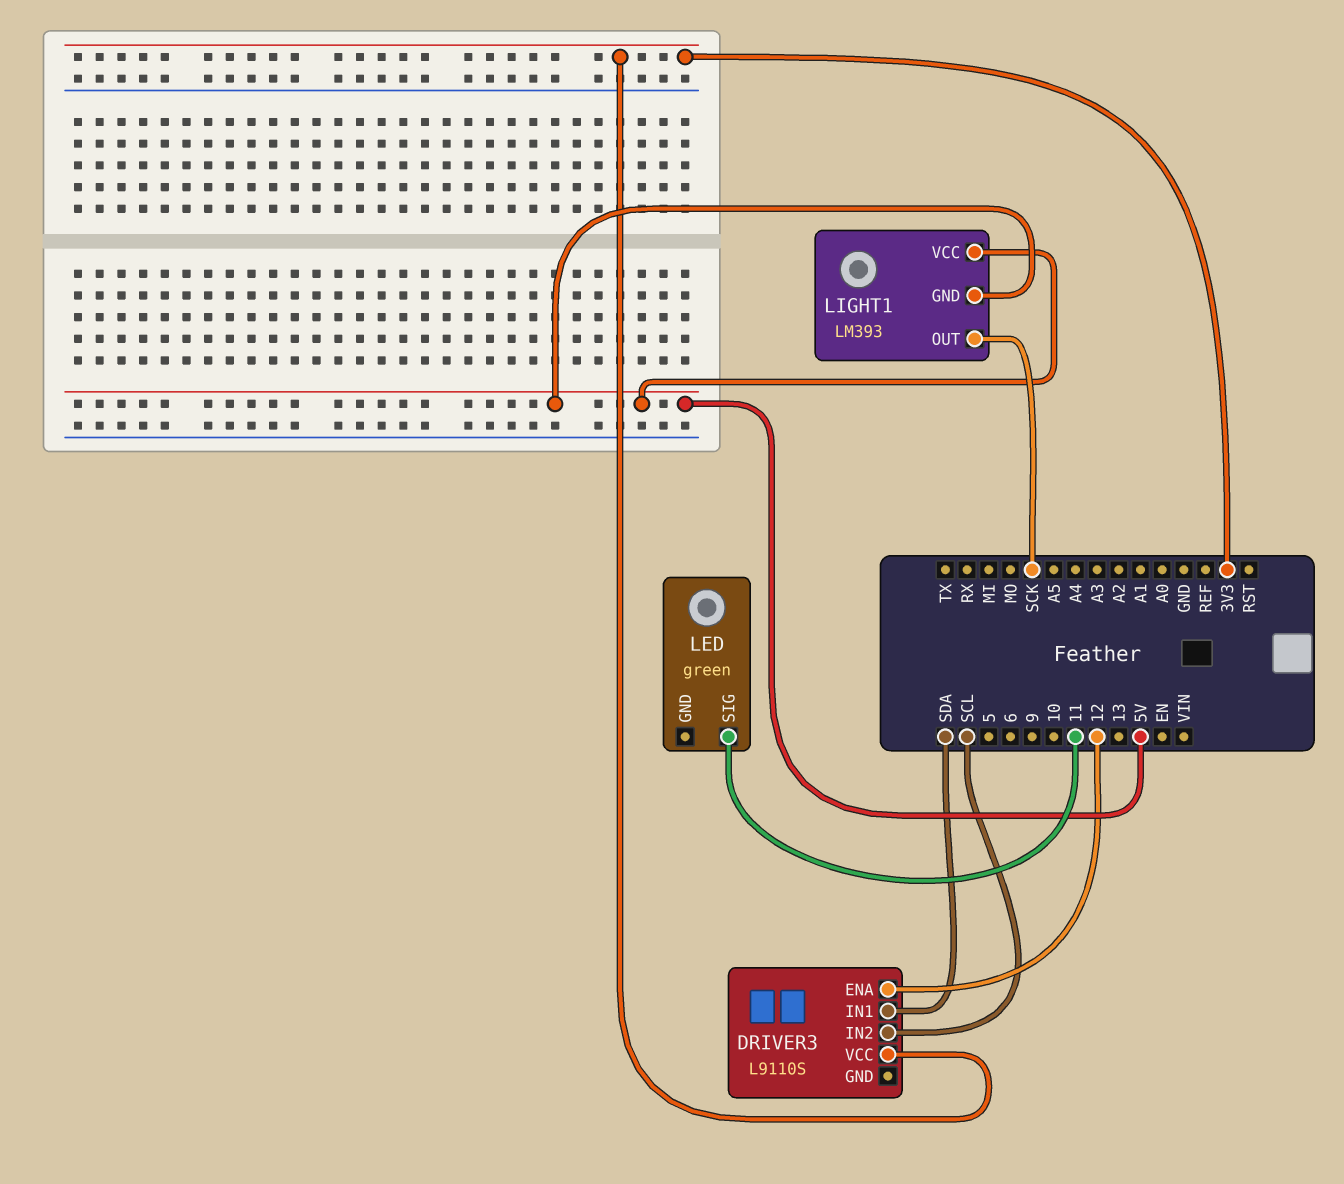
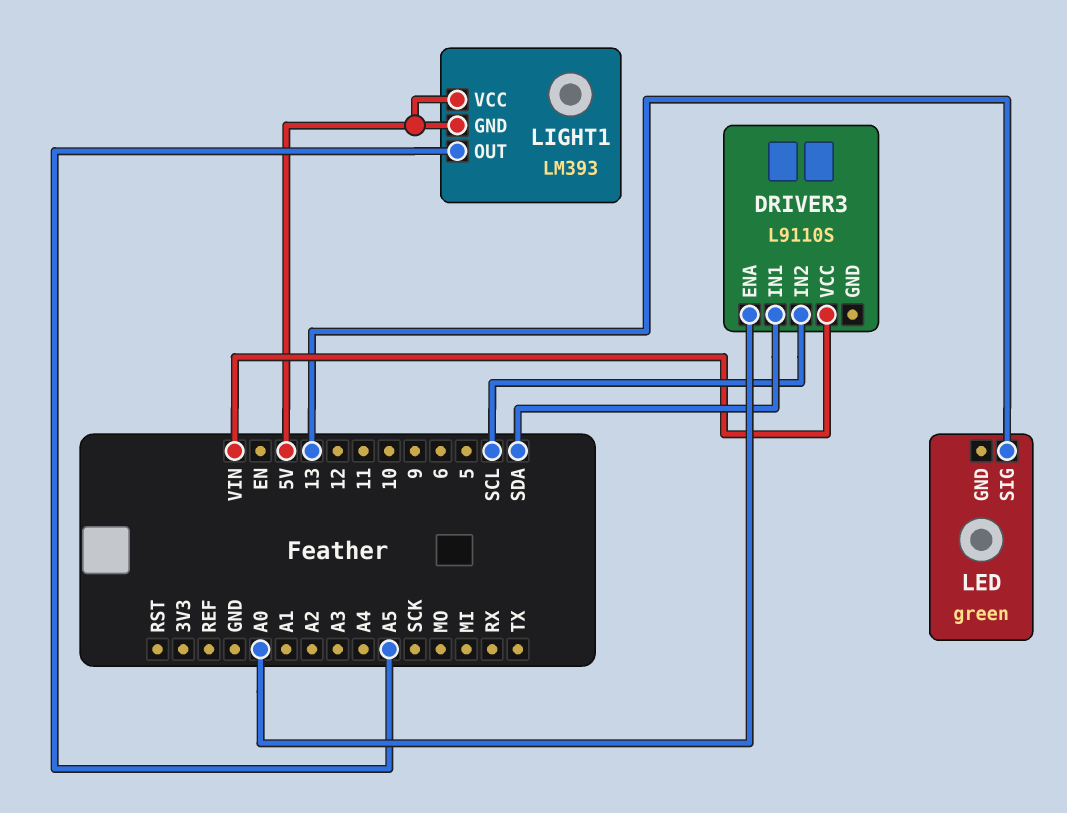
DRIVER3 pin ENA: 12 -> A0
DRIVER3 pin VCC: 3V3 -> VIN
LED pin SIG: 11 -> 13
LIGHT1 pin OUT: SCK -> A5

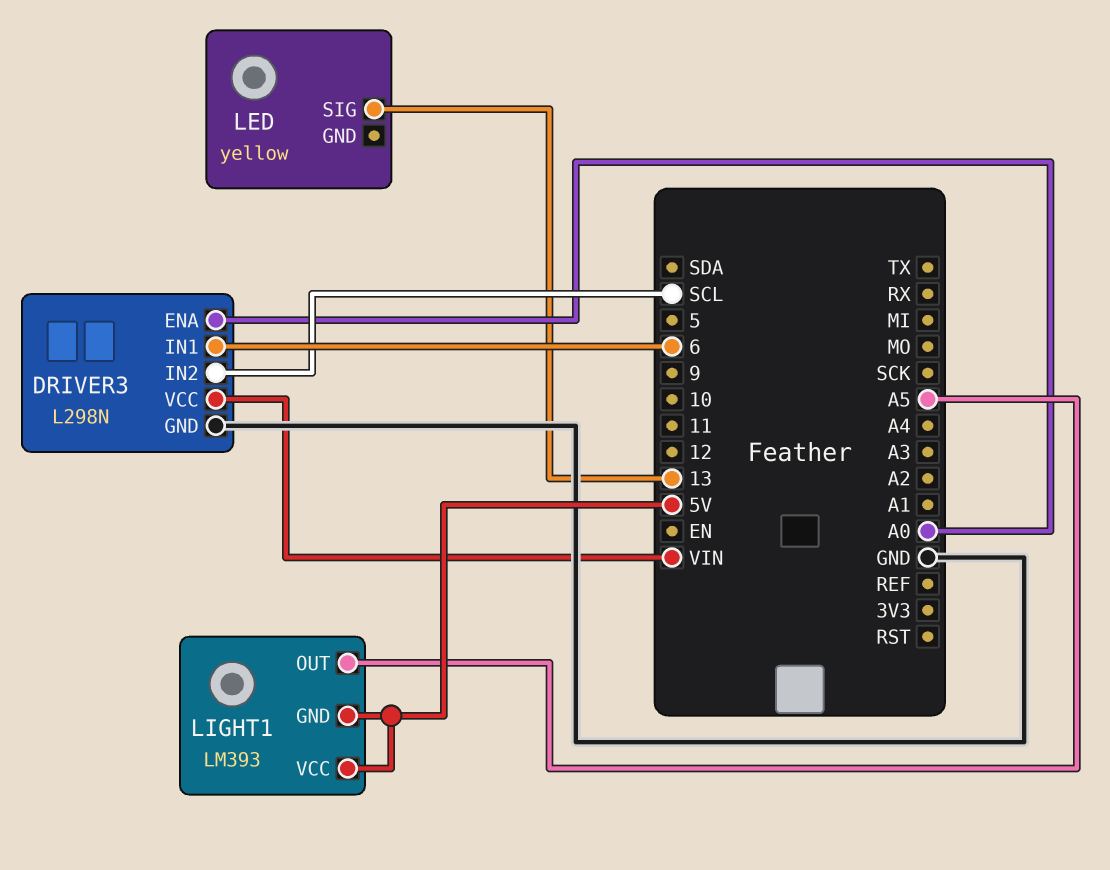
DRIVER3: L9110S -> L298N
DRIVER3 pin GND: none -> GND
DRIVER3 pin IN1: SDA -> 6
LED: green -> yellow

